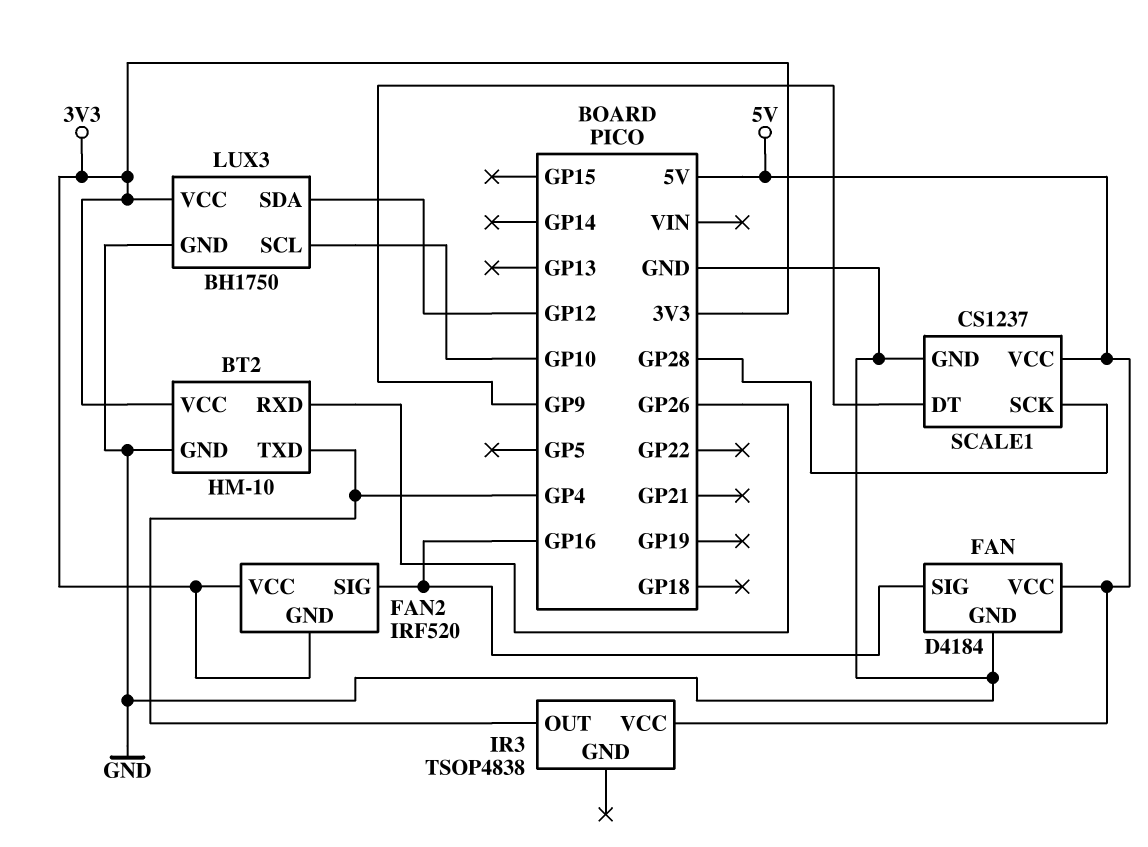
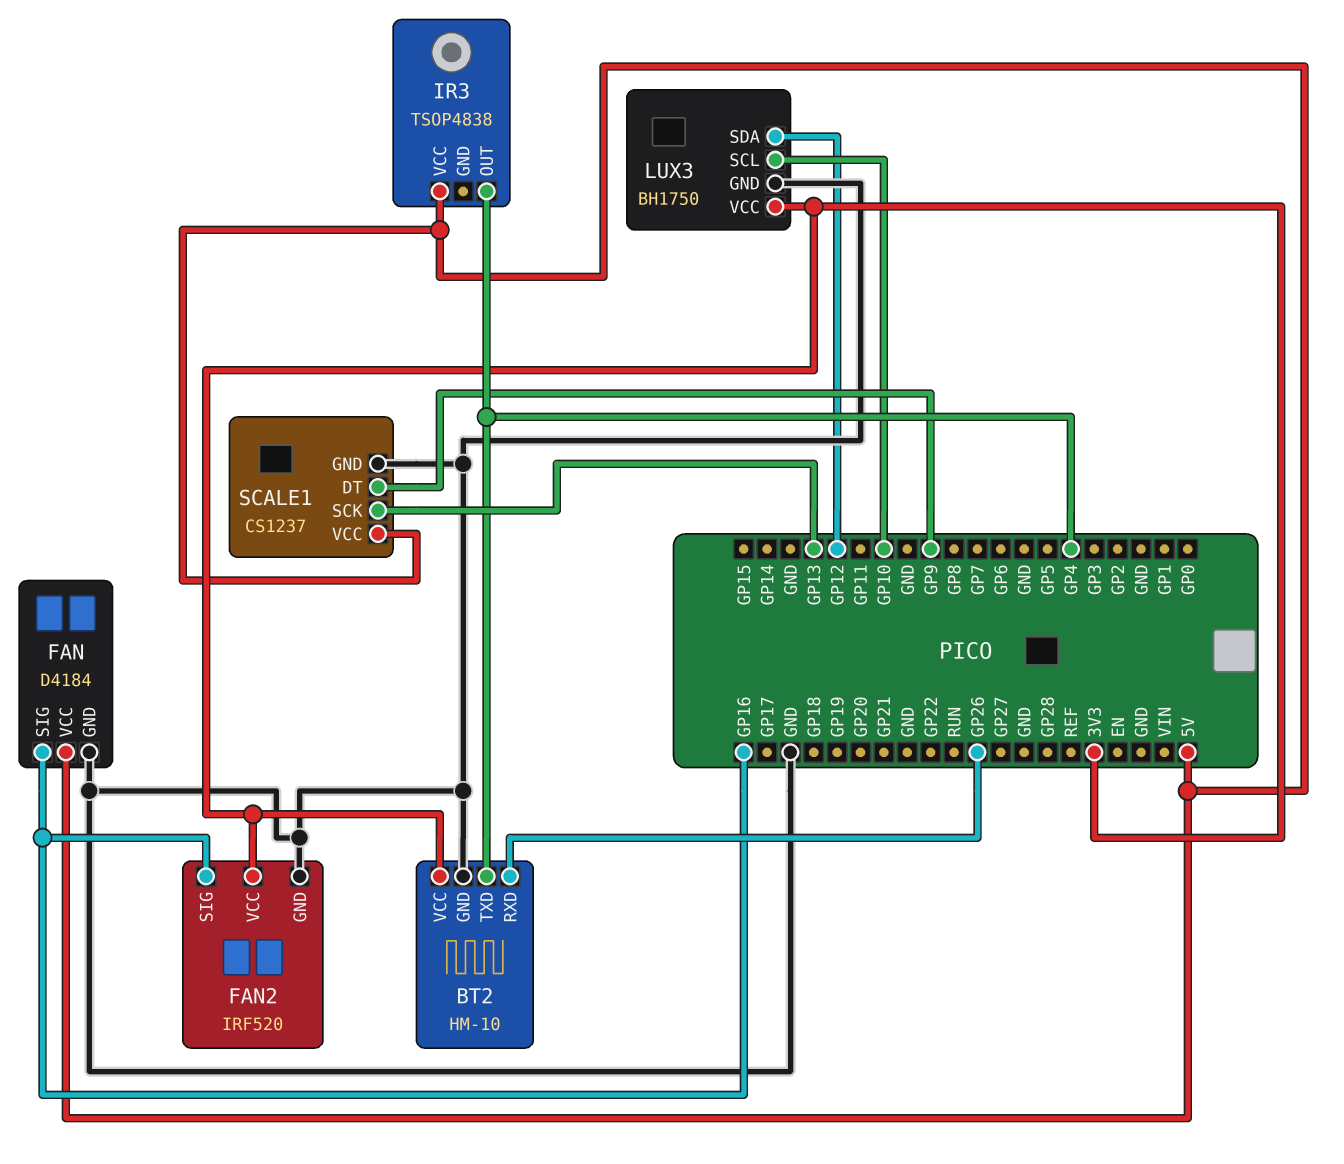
FAN2 pin GND: 3V3 -> GND
SCALE1 pin SCK: GP28 -> GP13

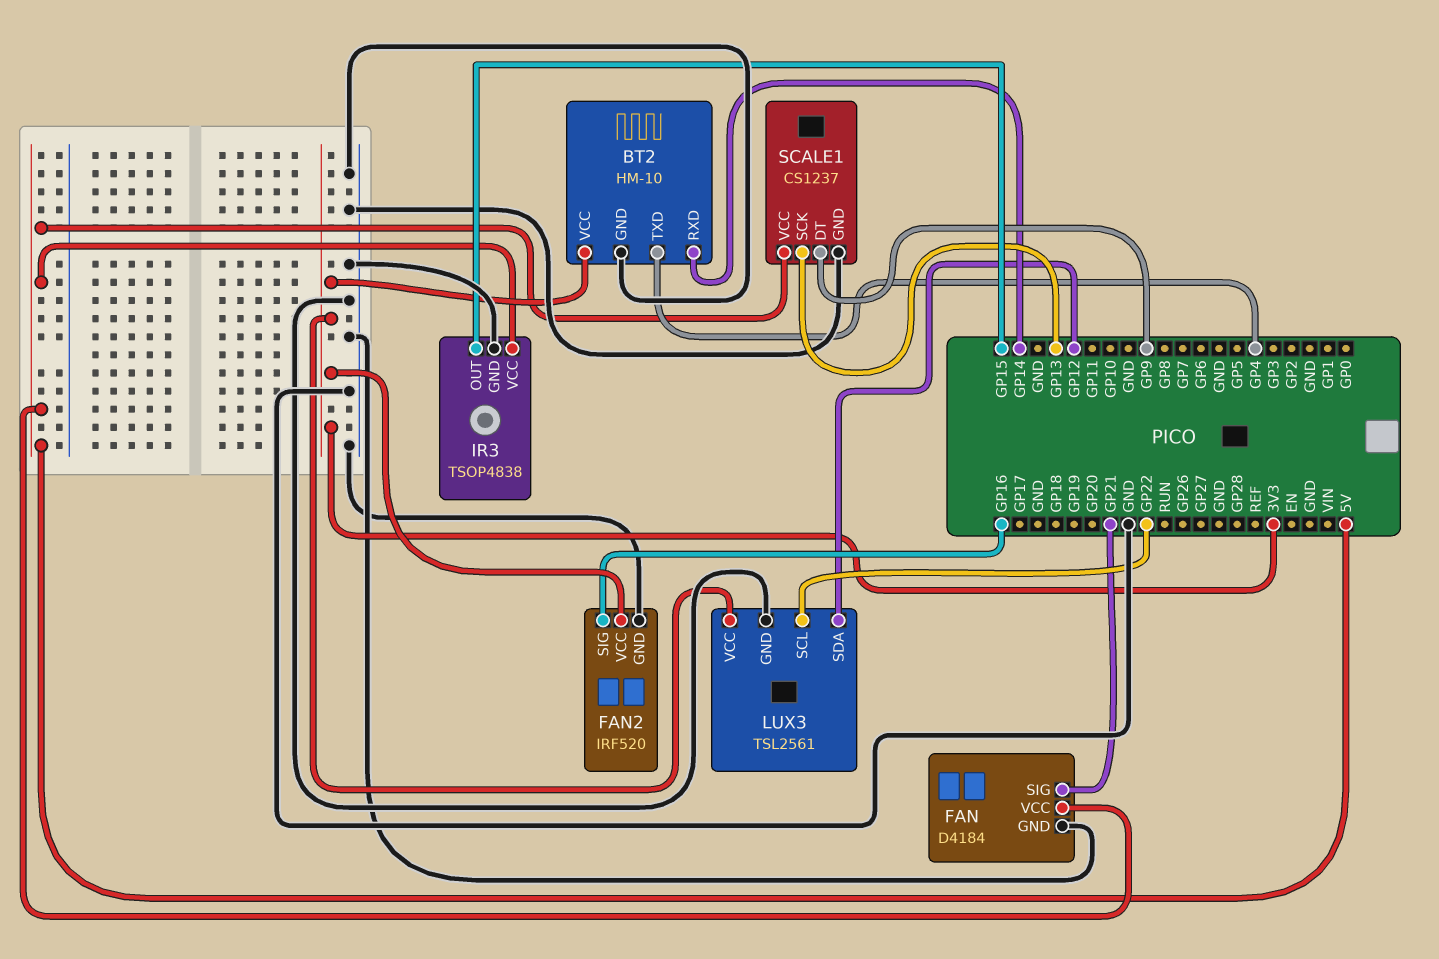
BT2 pin RXD: GP26 -> GP14
FAN pin SIG: GP16 -> GP21
IR3 pin GND: none -> GND
IR3 pin OUT: GP4 -> GP15
LUX3: BH1750 -> TSL2561
LUX3 pin SCL: GP10 -> GP22

